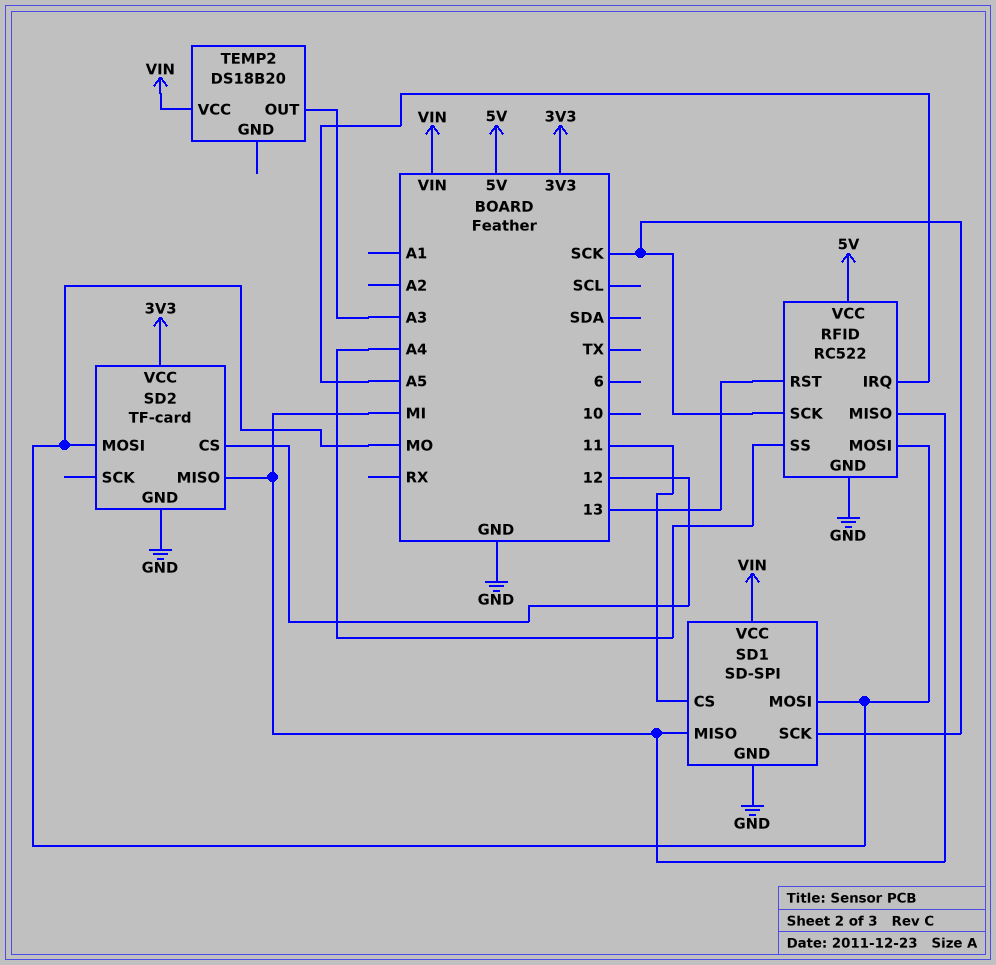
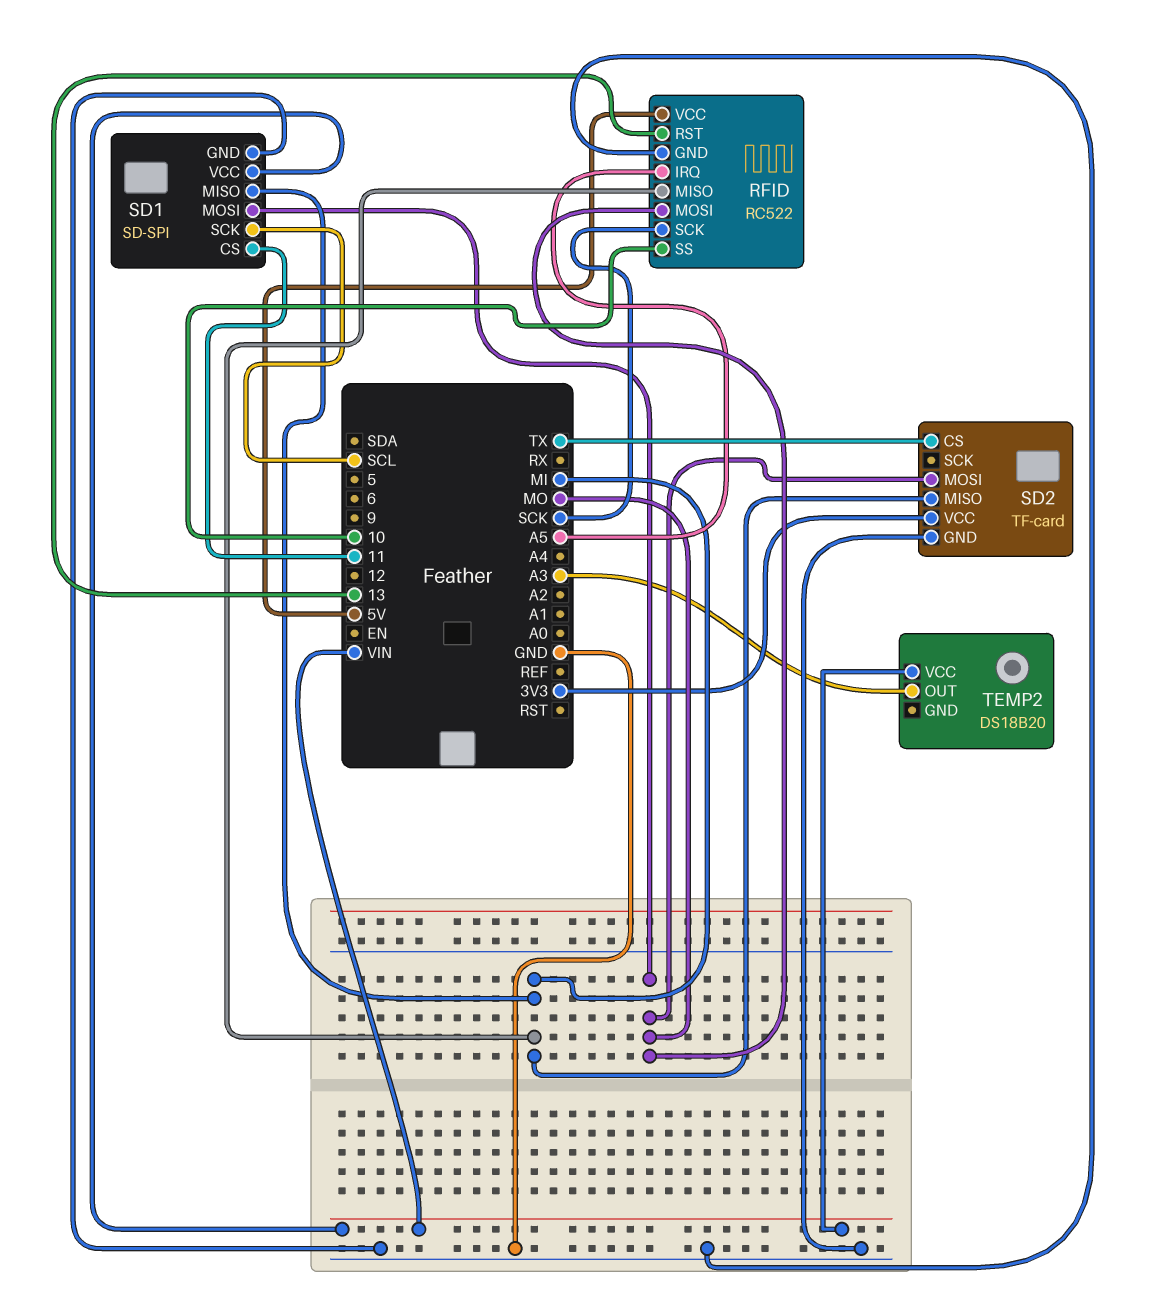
RFID pin SS: A4 -> 10
SD1 pin SCK: SCK -> SCL
SD2 pin CS: 12 -> TX

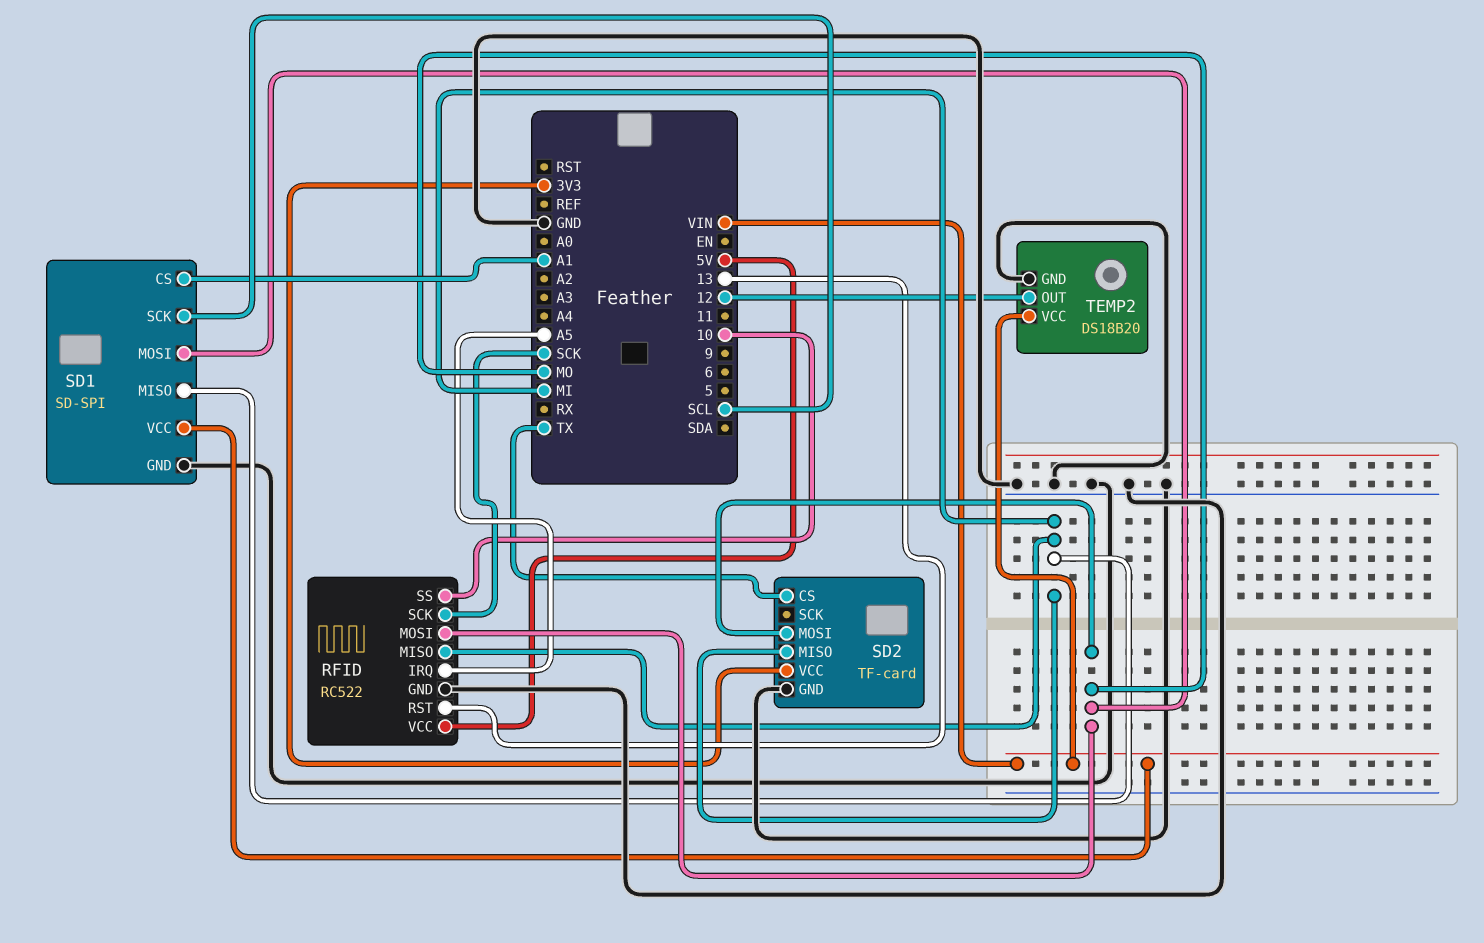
SD1 pin CS: 11 -> A1
TEMP2 pin GND: none -> GND
TEMP2 pin OUT: A3 -> 12

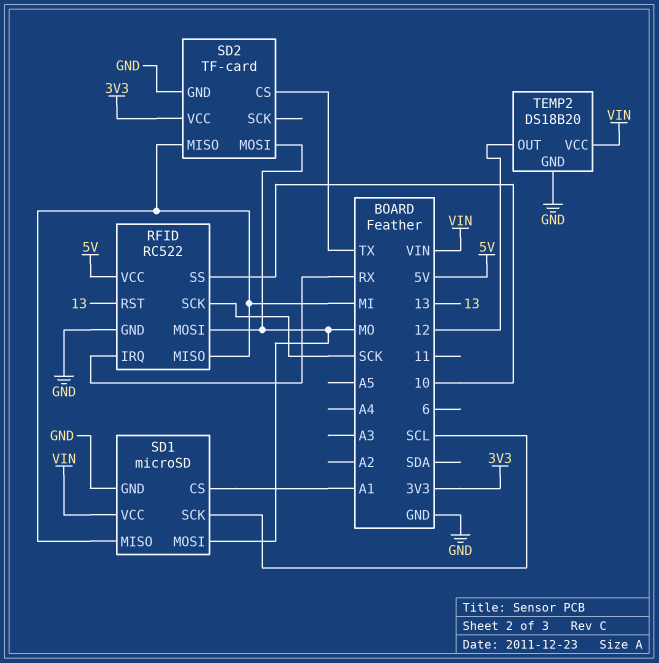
RFID pin IRQ: A5 -> RX
SD1: SD-SPI -> microSD

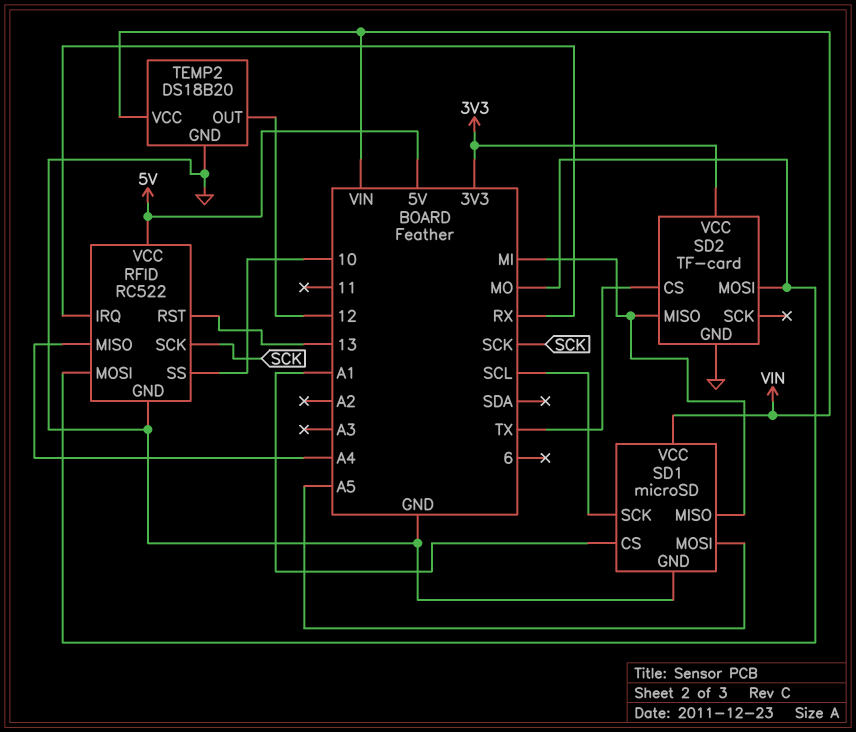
RFID pin MISO: MI -> A4
SD1 pin MOSI: MO -> A5

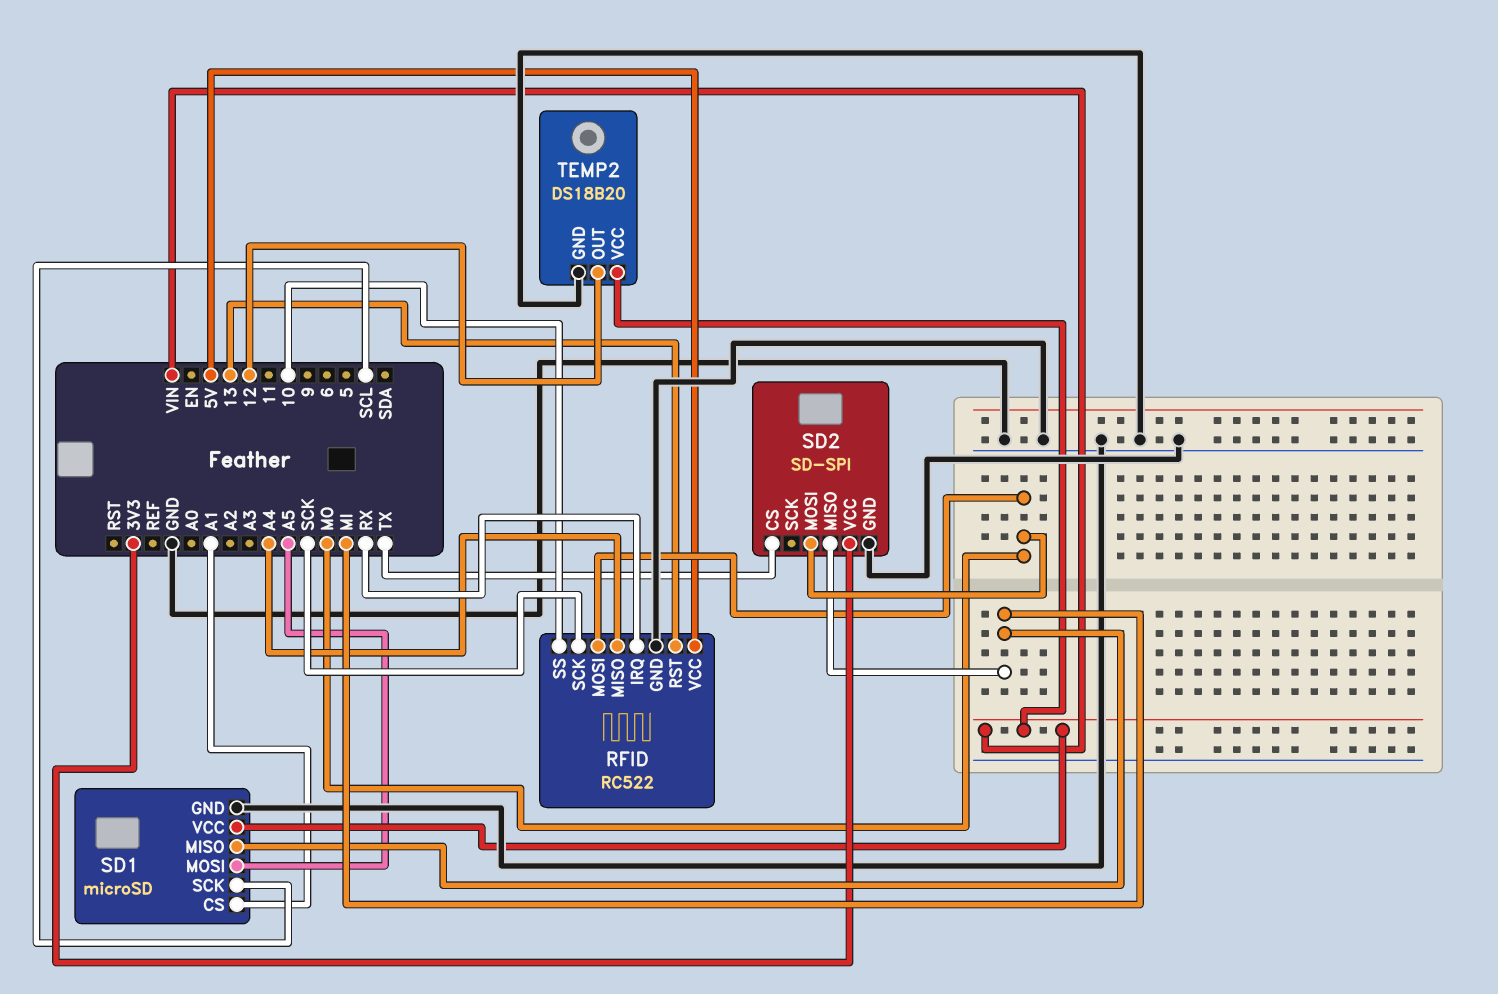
SD2: TF-card -> SD-SPI

